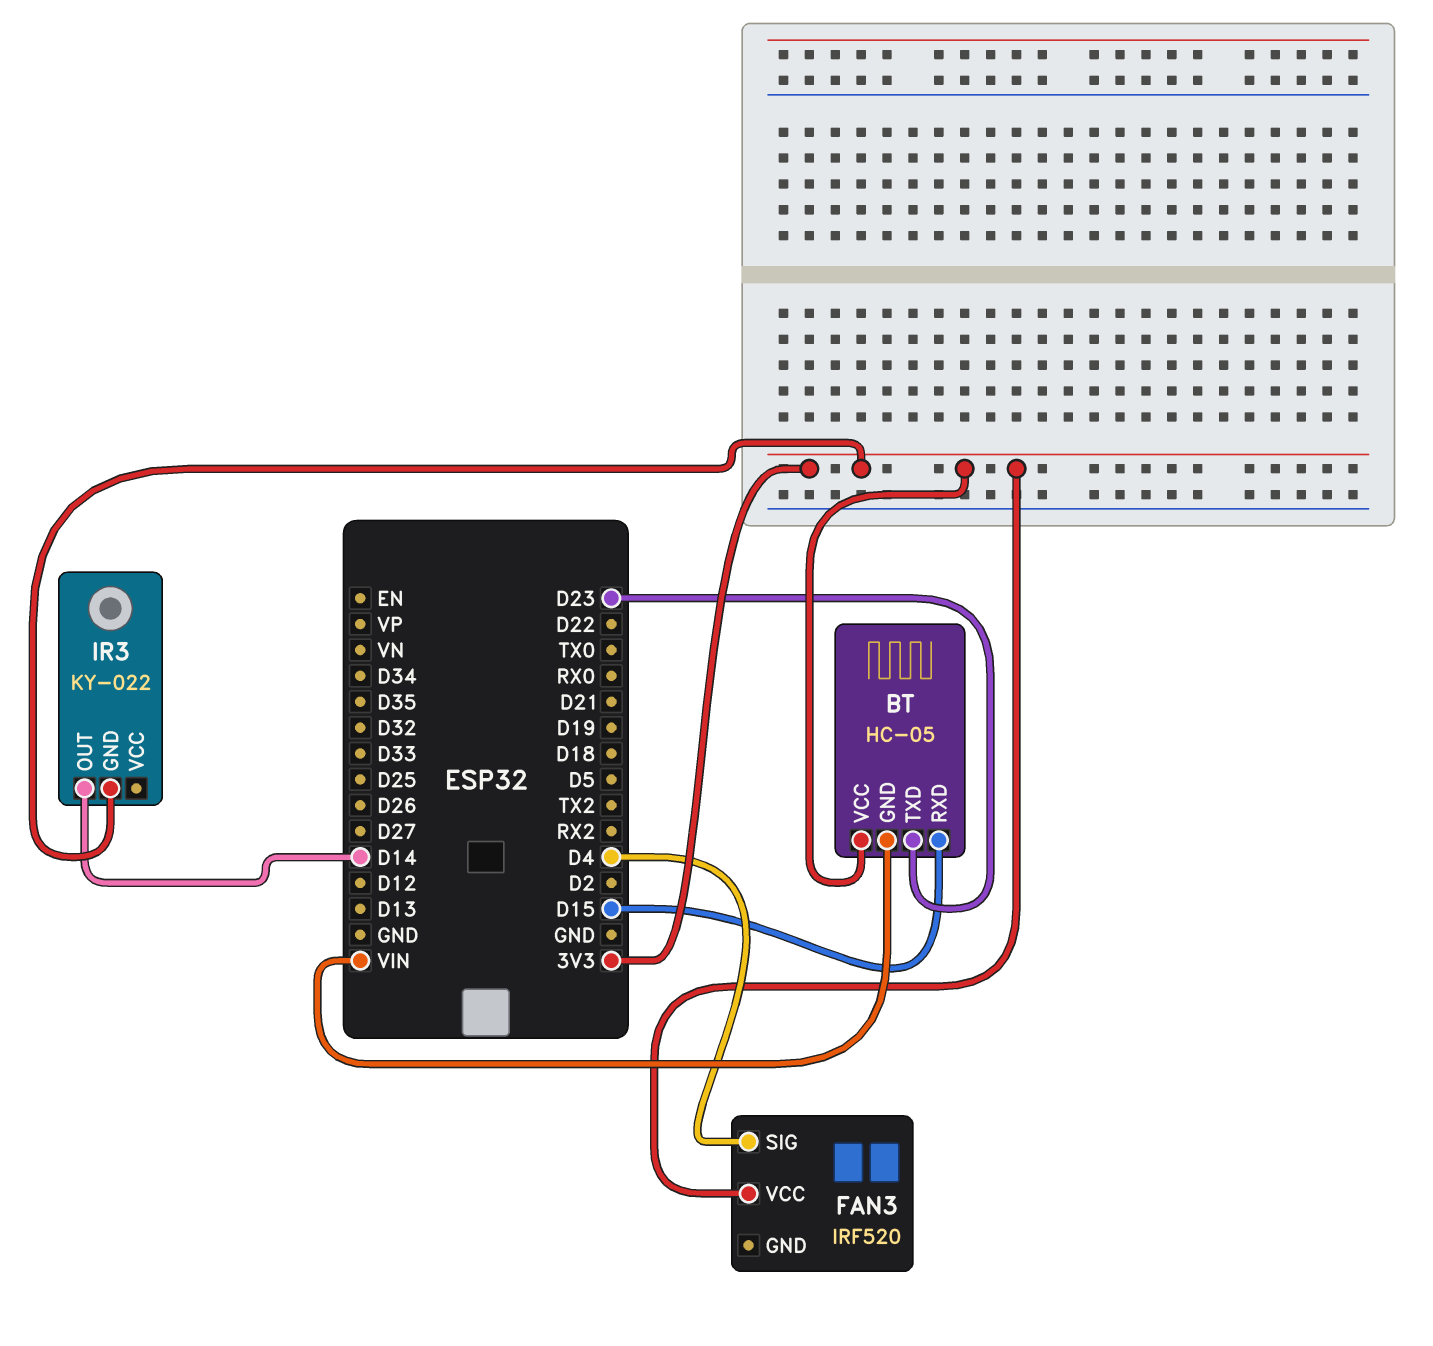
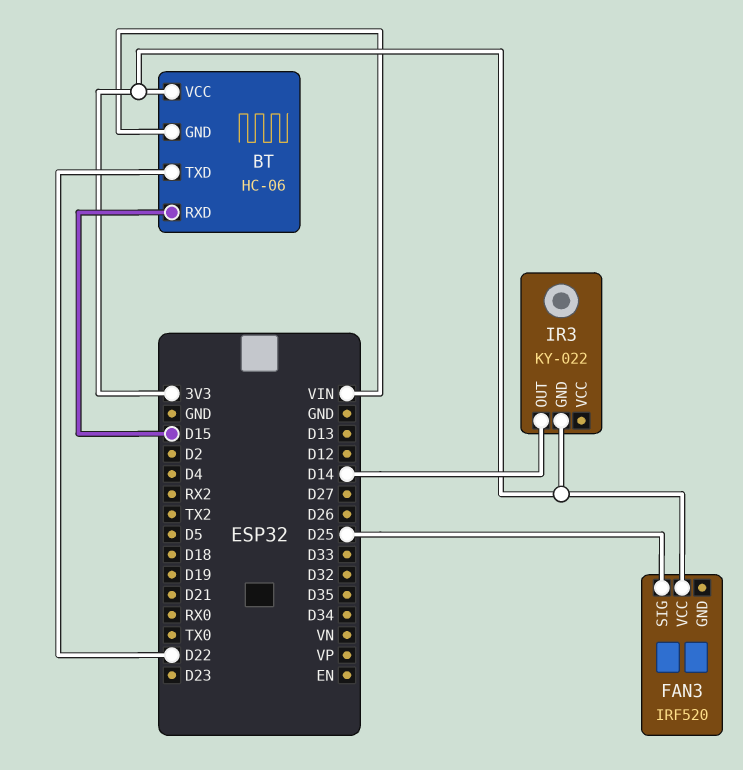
BT: HC-05 -> HC-06
BT pin TXD: D23 -> D22
FAN3 pin SIG: D4 -> D25

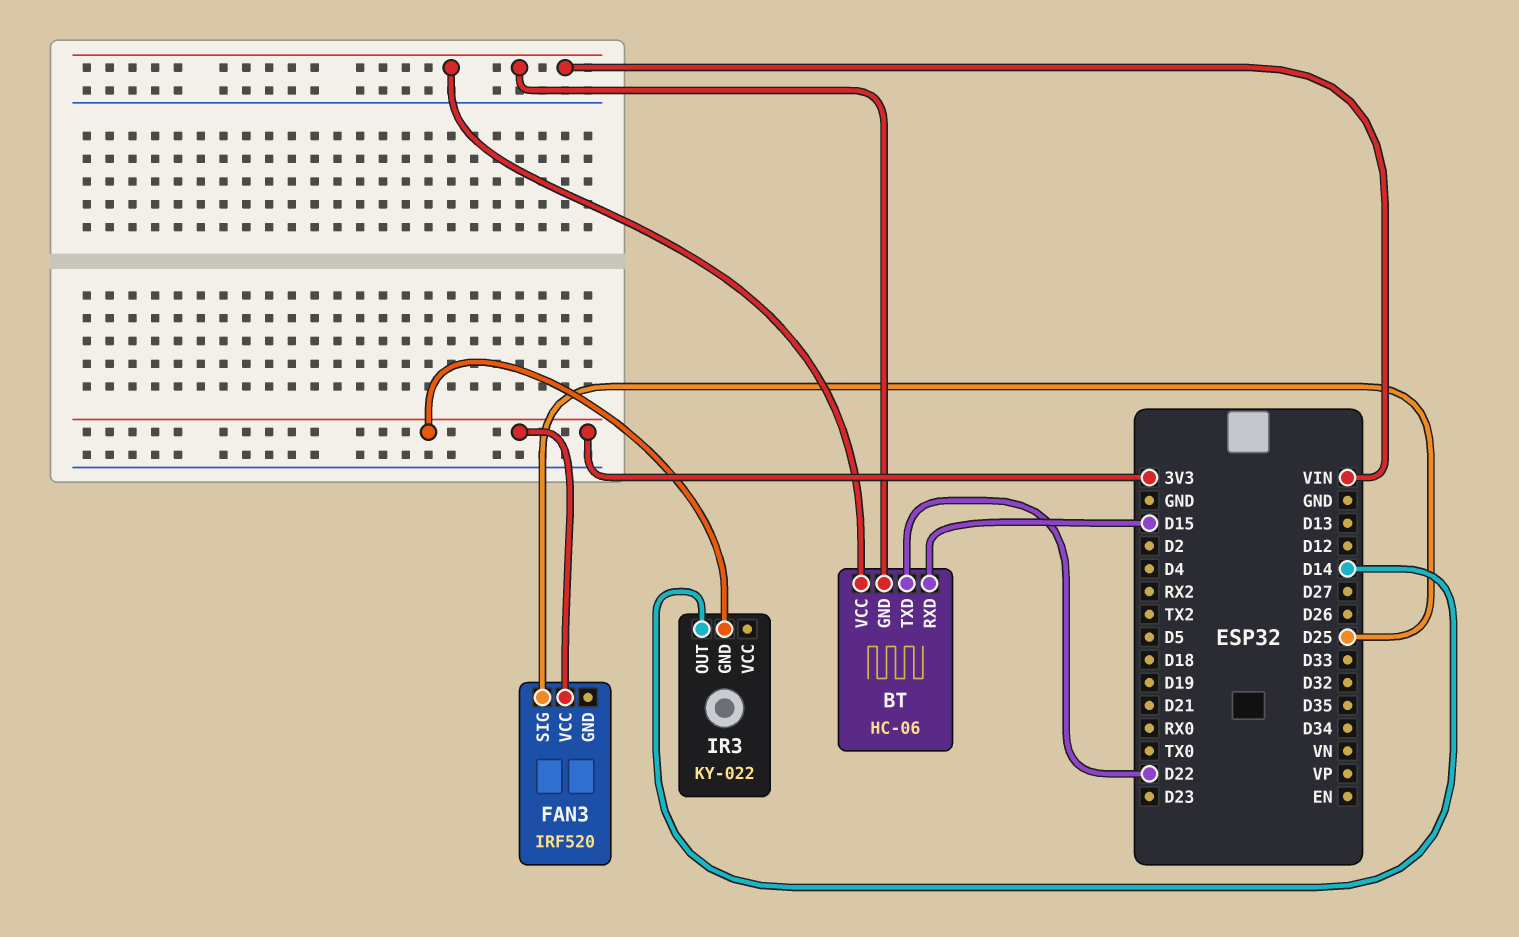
BT pin VCC: 3V3 -> VIN

